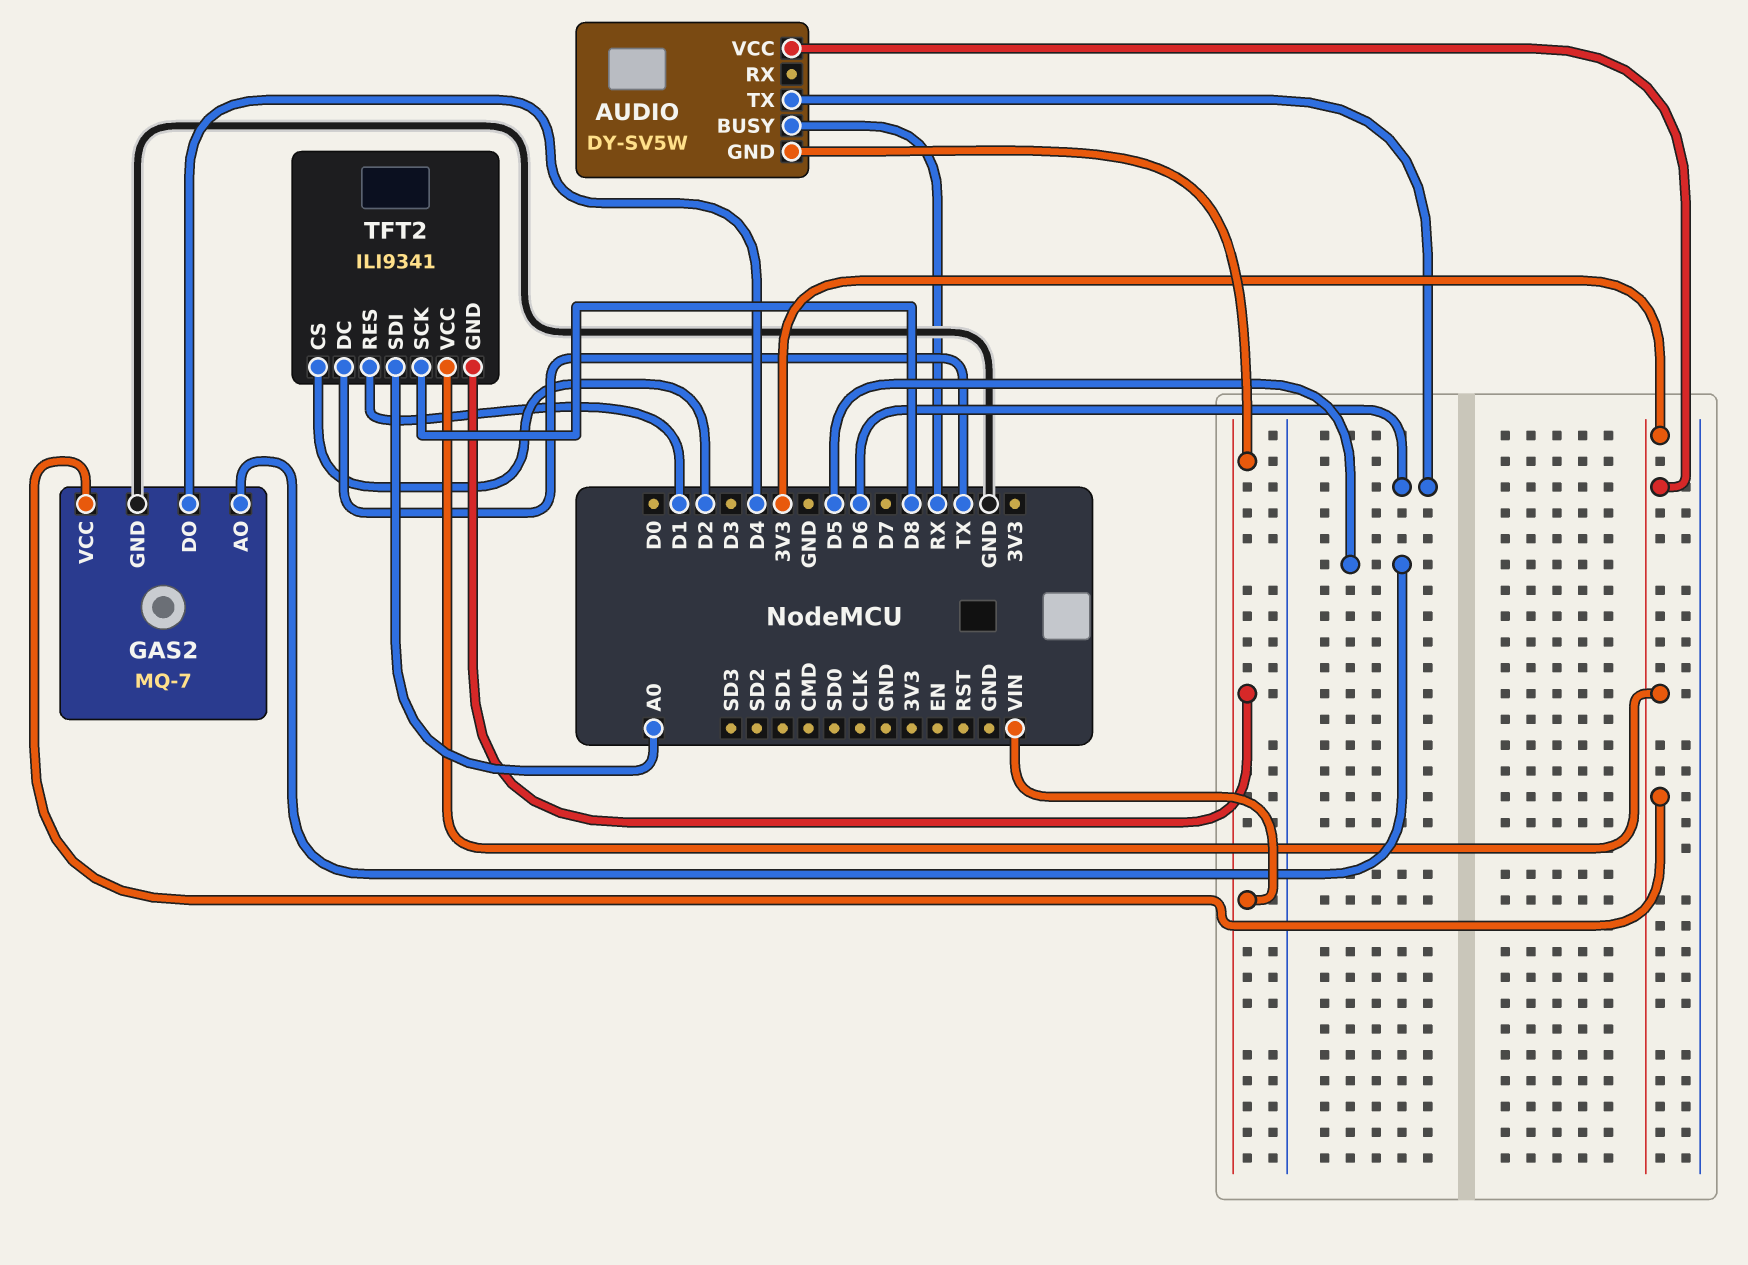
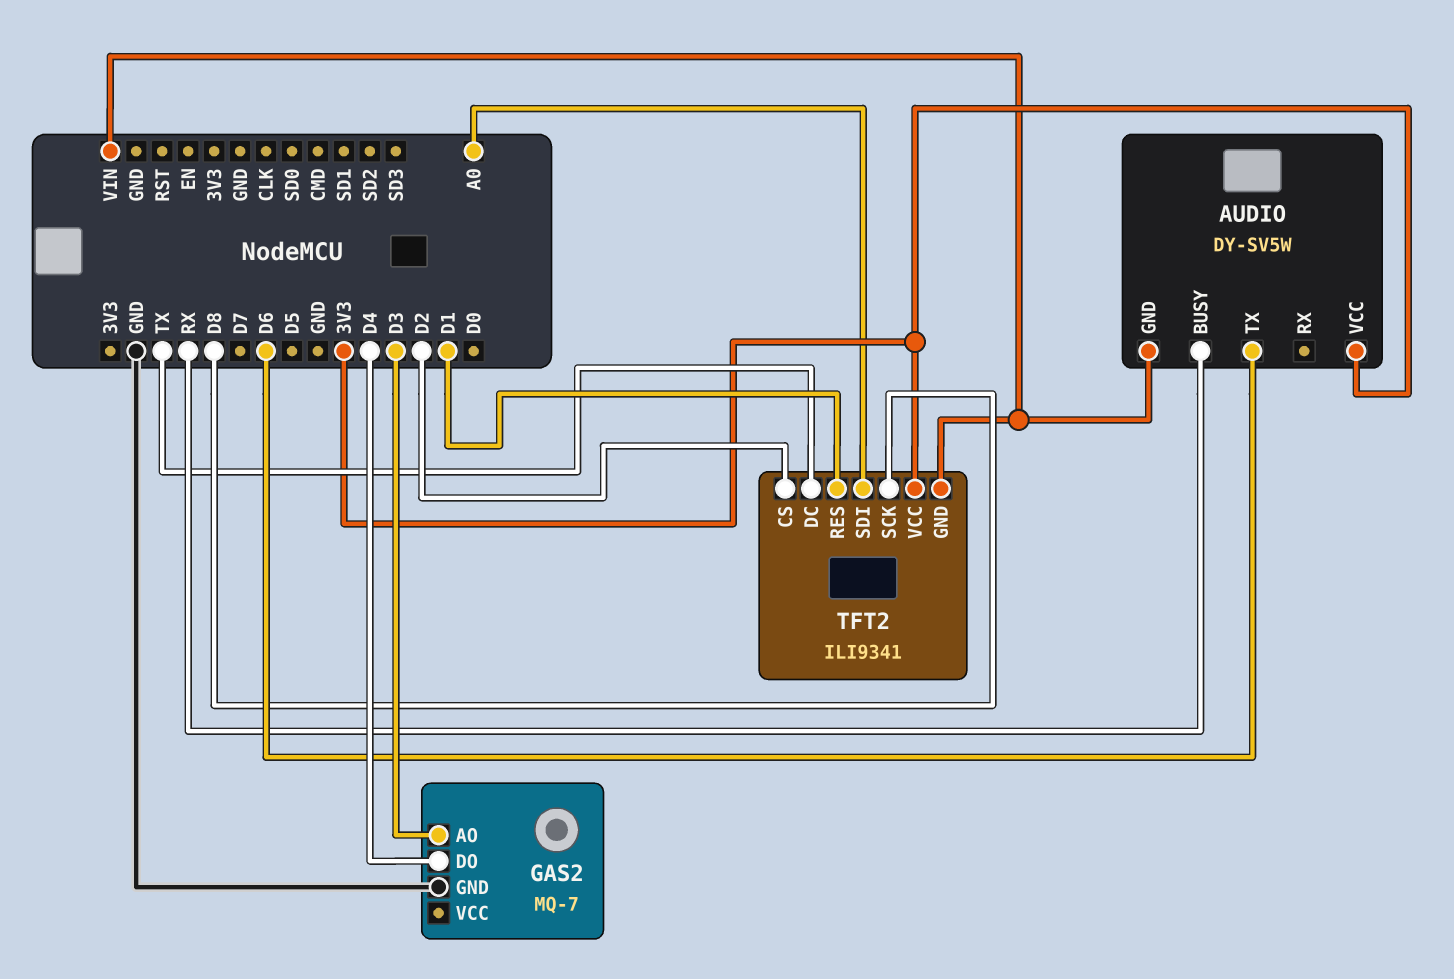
GAS2 pin AO: D5 -> D3
GAS2 pin VCC: 3V3 -> none

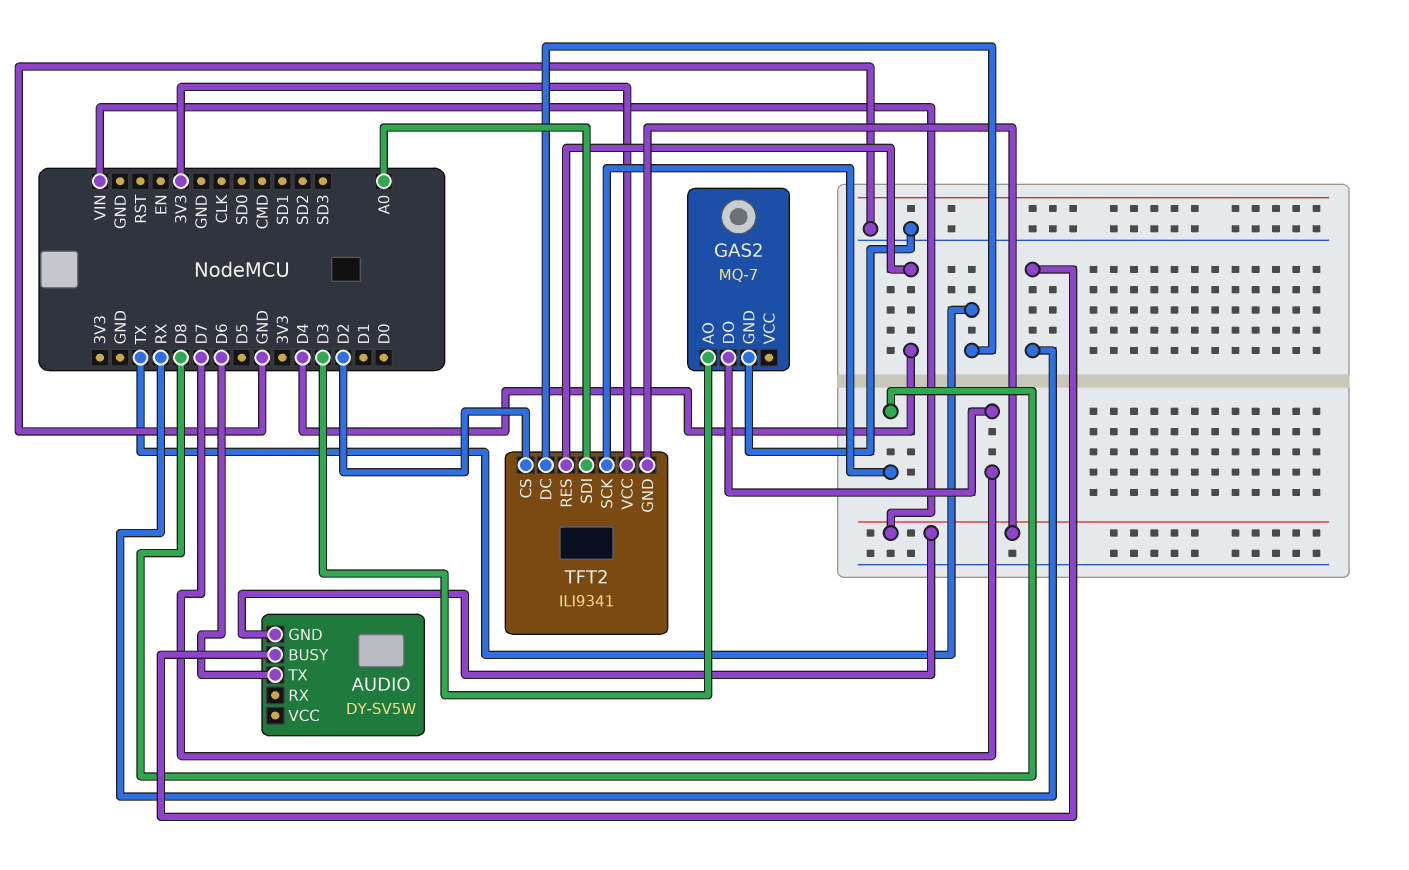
AUDIO pin VCC: 3V3 -> none
GAS2 pin DO: D4 -> D7
TFT2 pin RES: D1 -> D4

